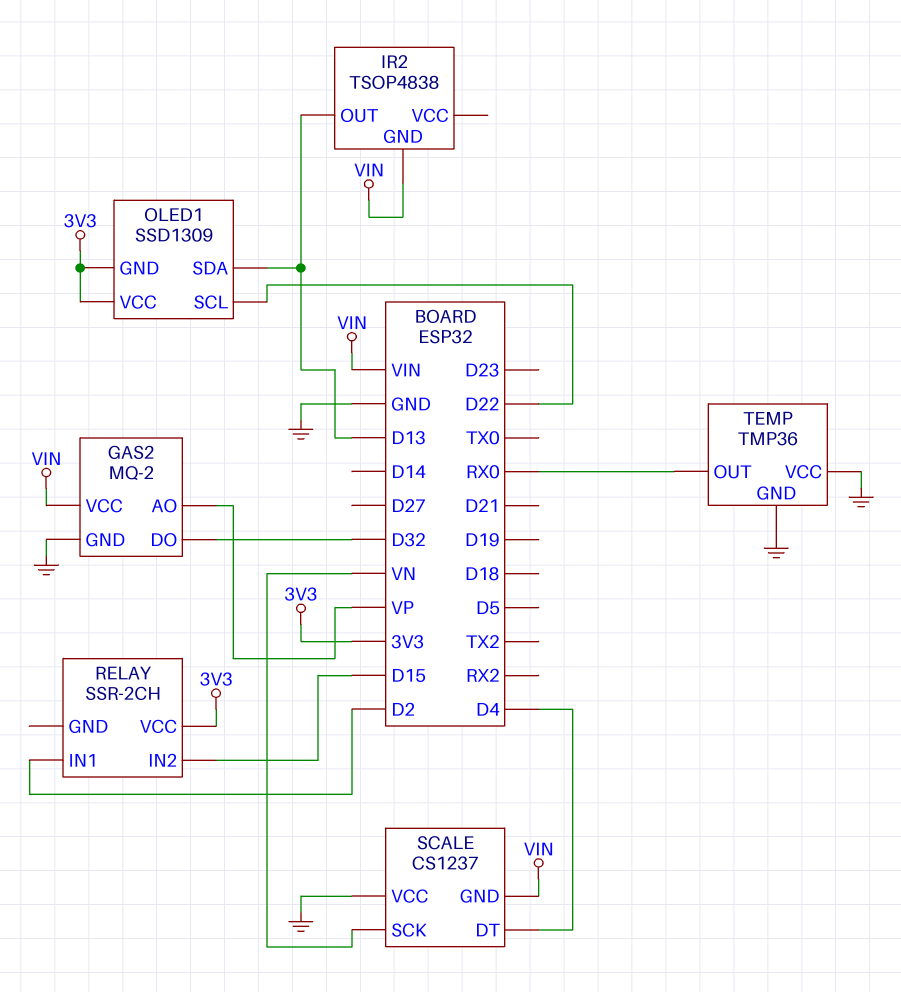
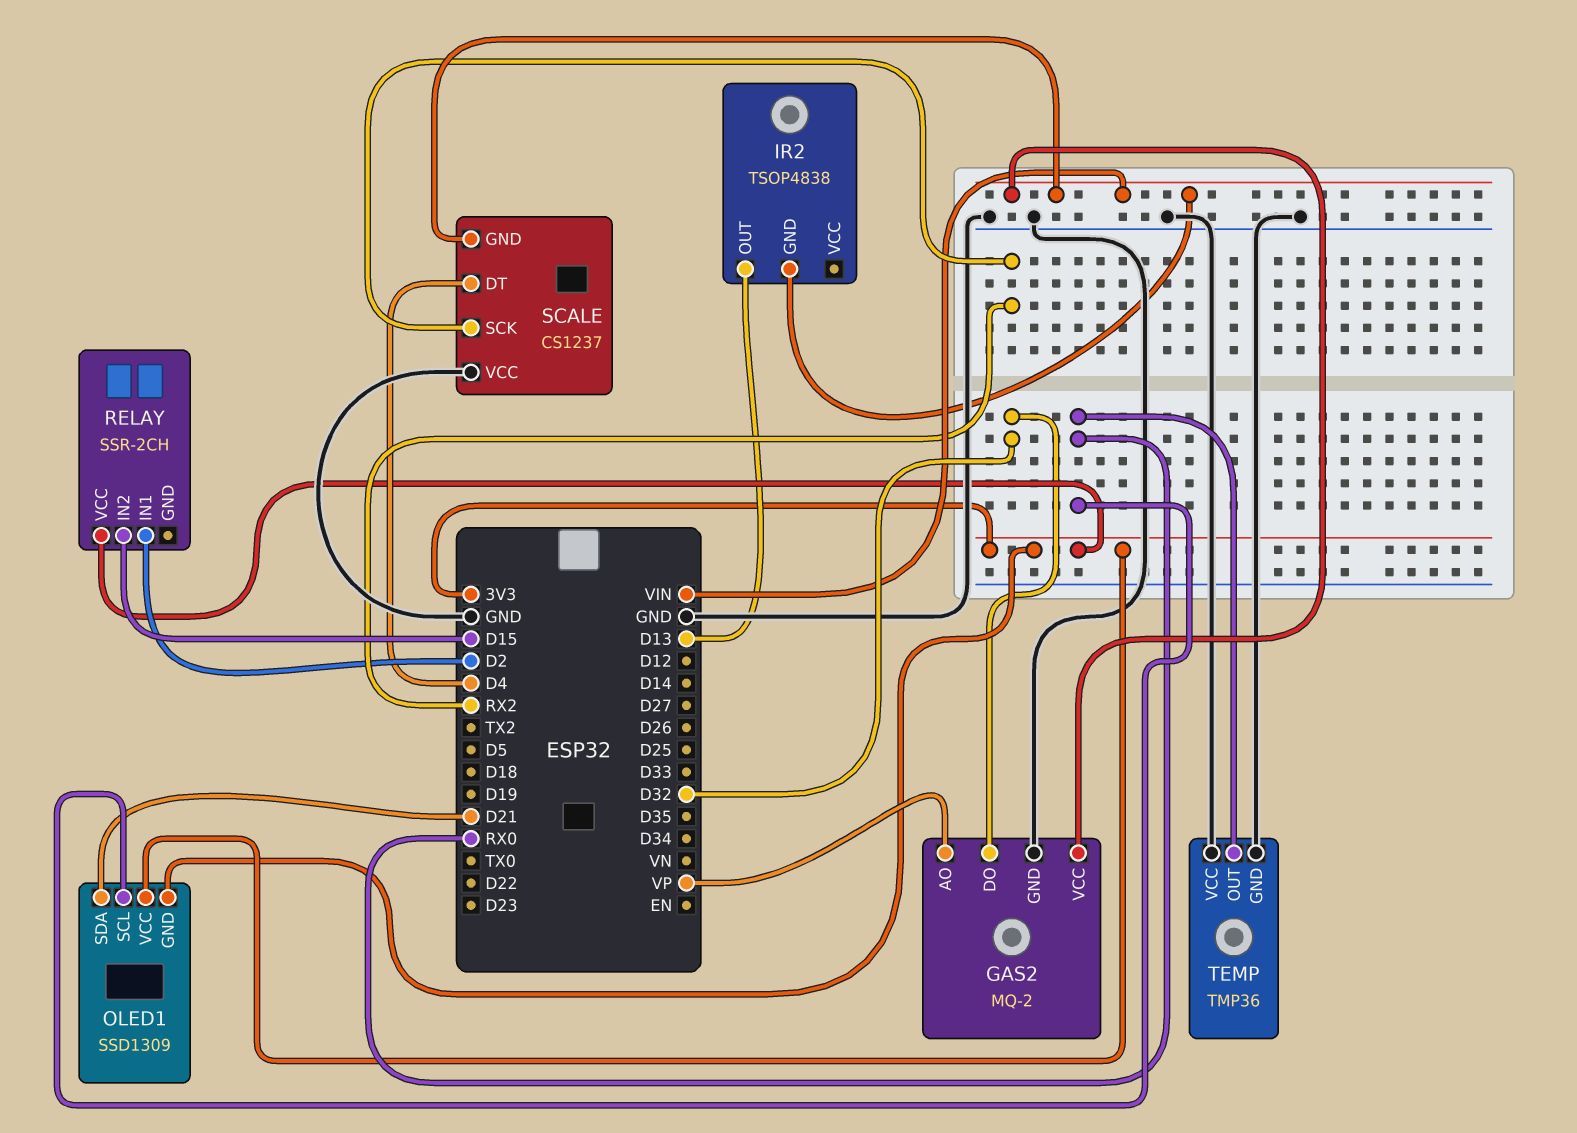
OLED1 pin SCL: D22 -> RX0
OLED1 pin SDA: D13 -> D21
SCALE pin SCK: VN -> RX2

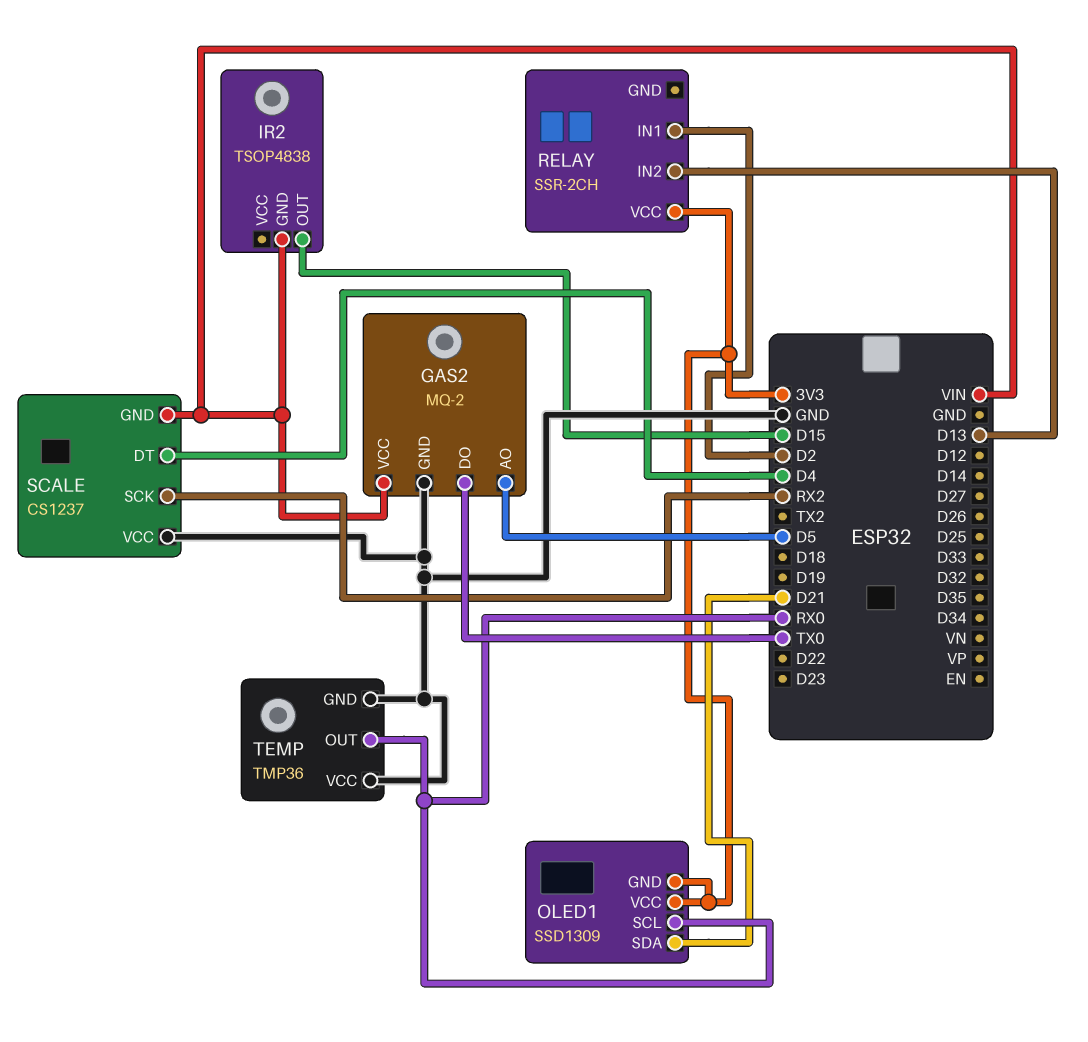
GAS2 pin AO: VP -> D5
GAS2 pin DO: D32 -> TX0
IR2 pin OUT: D13 -> D15
RELAY pin IN2: D15 -> D13

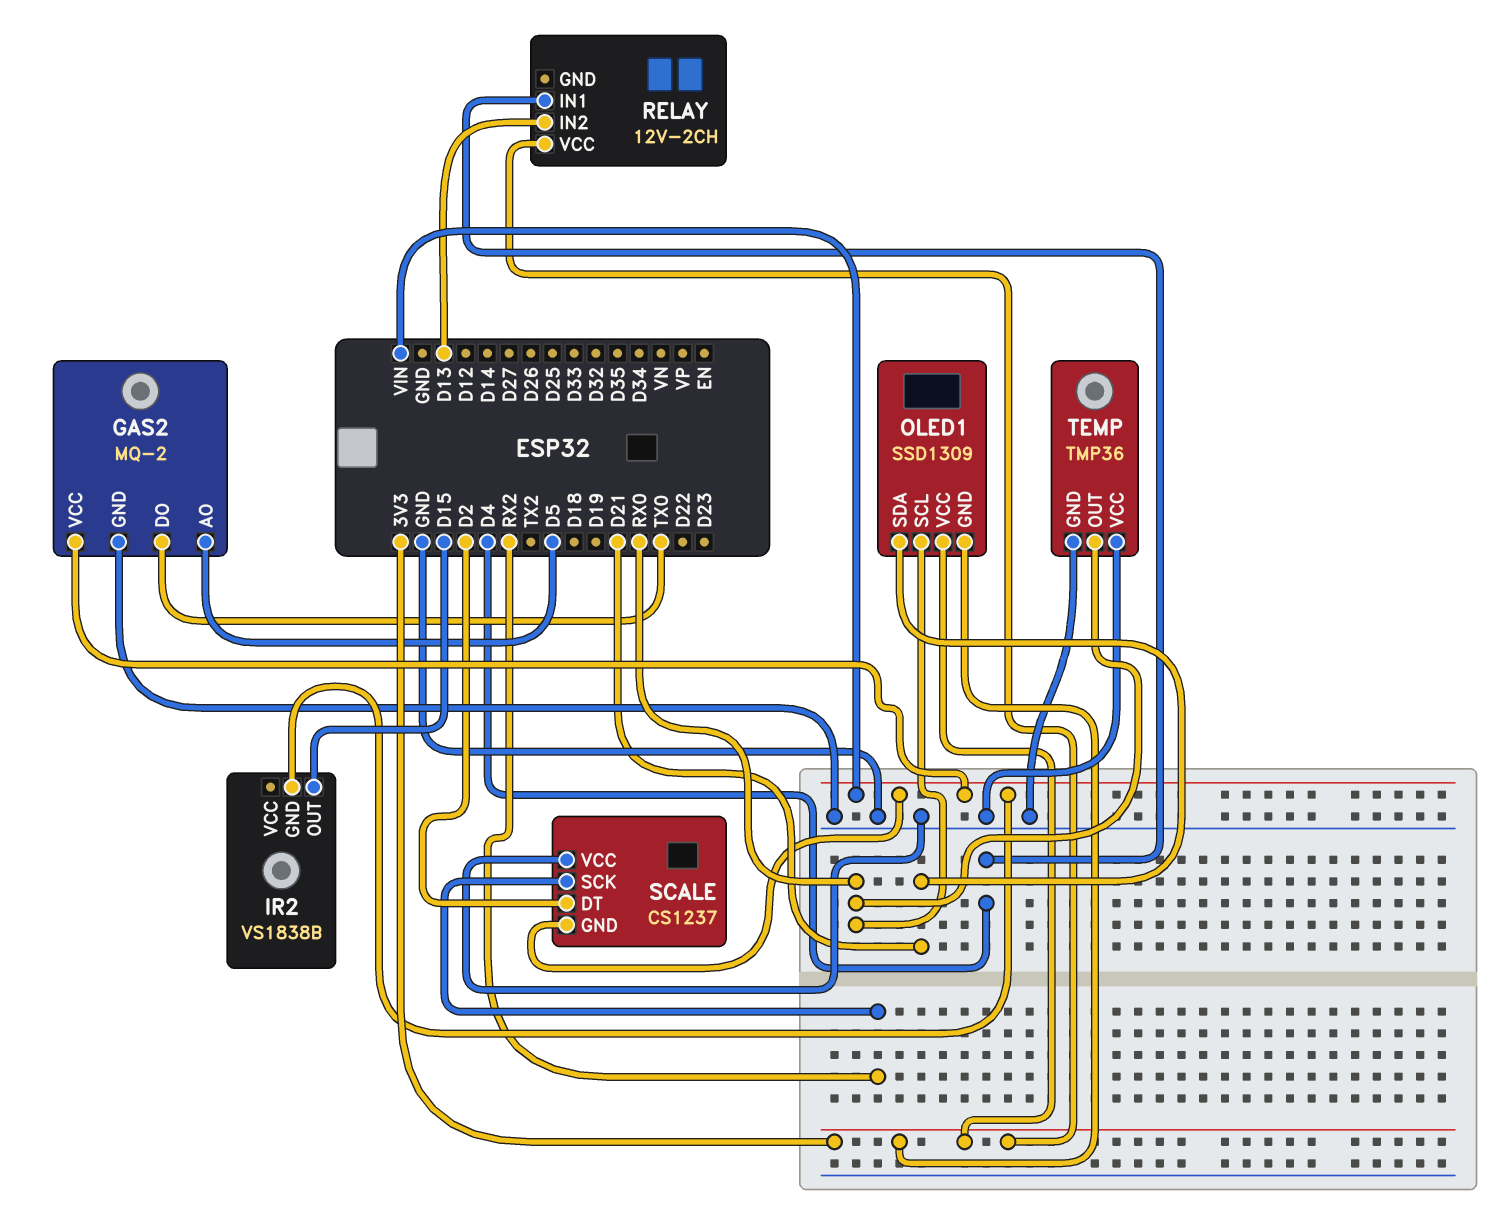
IR2: TSOP4838 -> VS1838B
RELAY: SSR-2CH -> 12V-2CH
RELAY pin IN1: D2 -> D4
SCALE pin DT: D4 -> D2

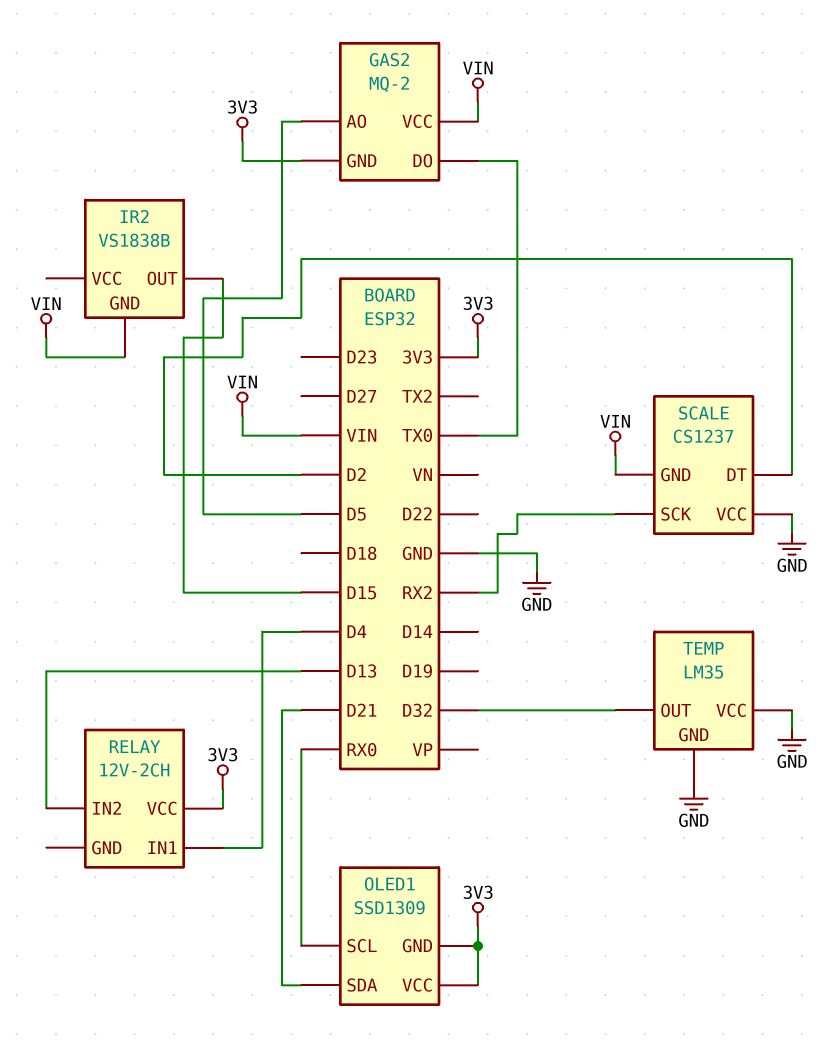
GAS2 pin GND: GND -> 3V3
TEMP: TMP36 -> LM35
TEMP pin OUT: RX0 -> D32

